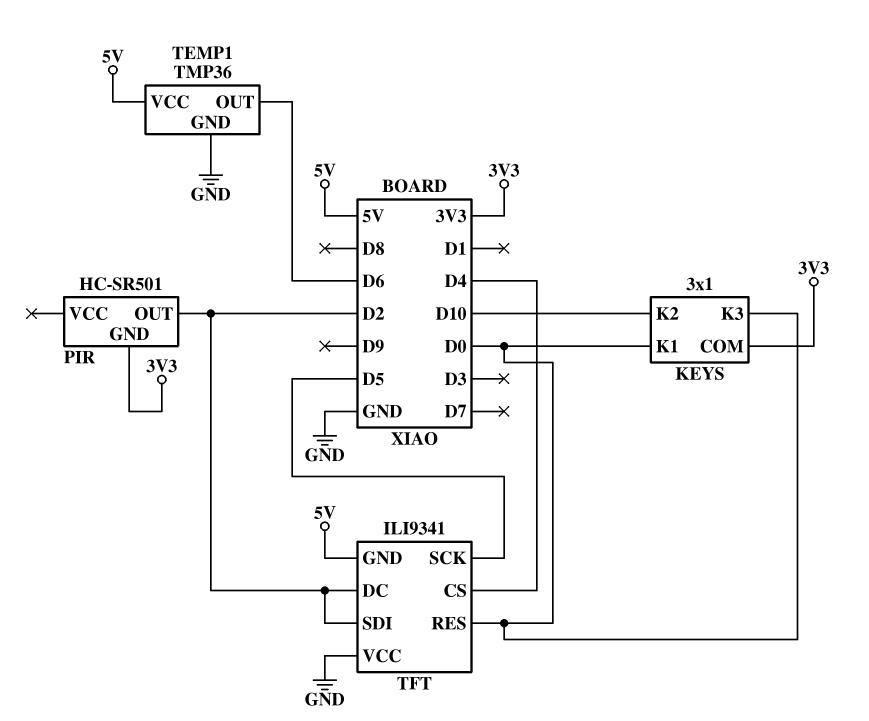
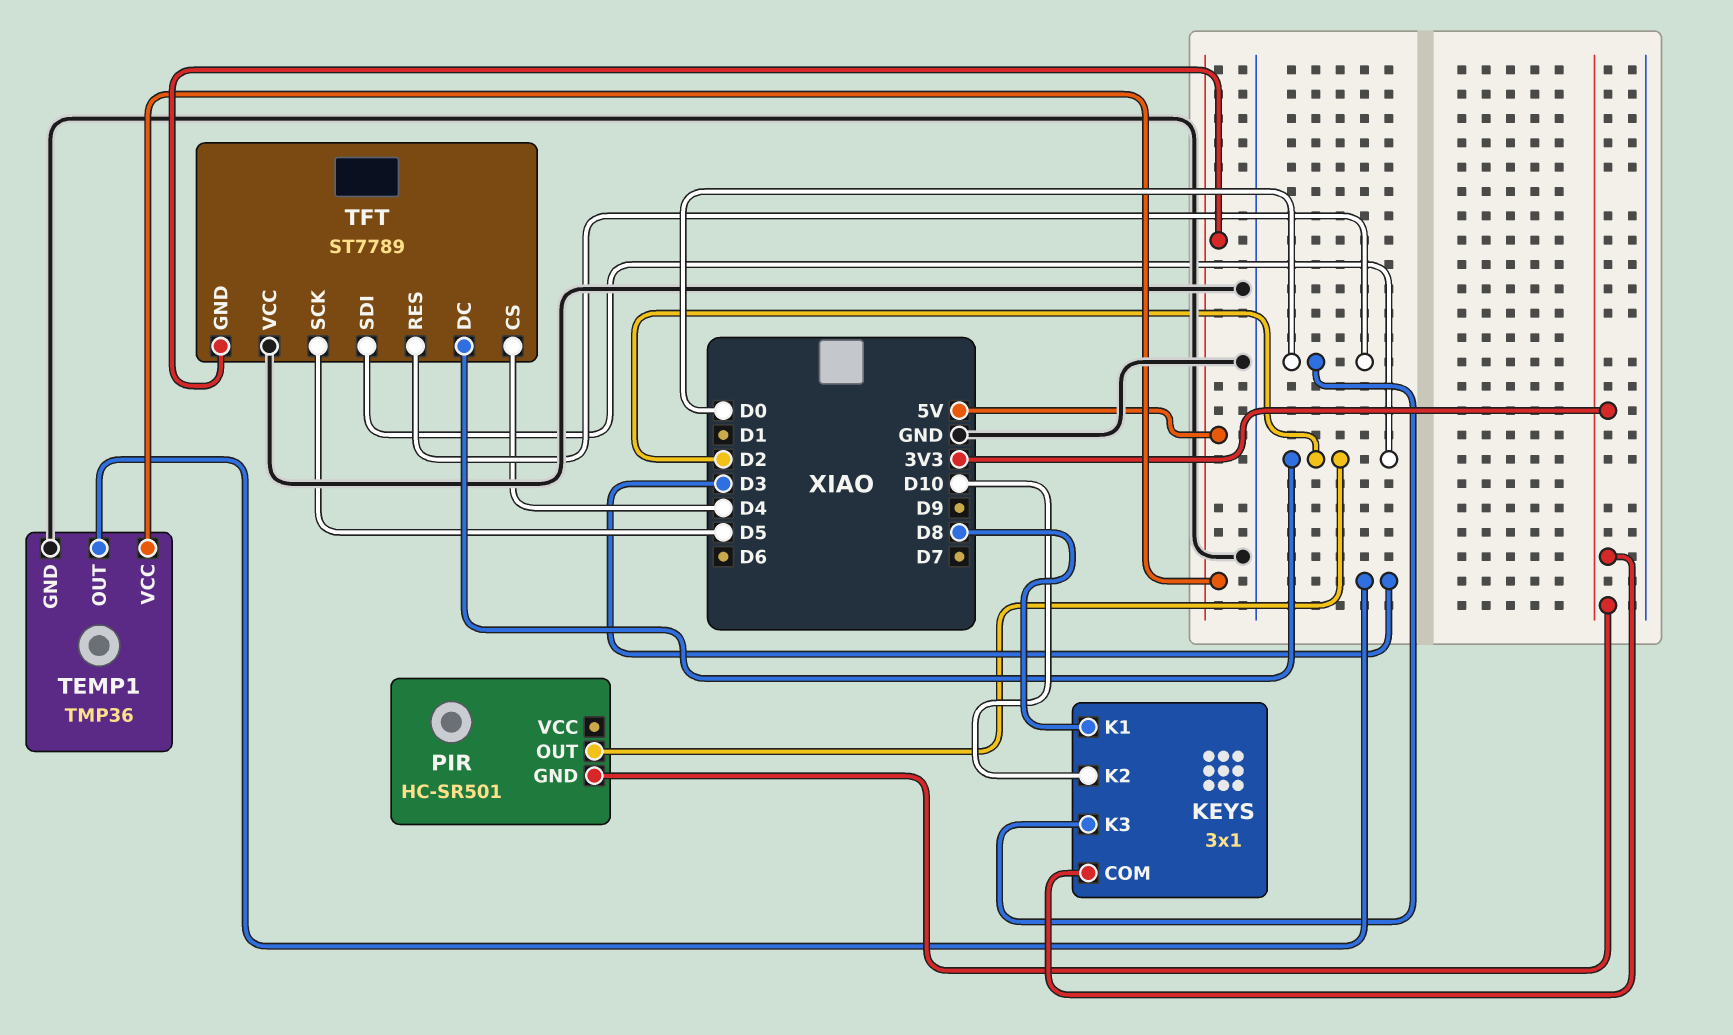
KEYS pin K1: D0 -> D8
TEMP1 pin OUT: D6 -> D3
TFT: ILI9341 -> ST7789

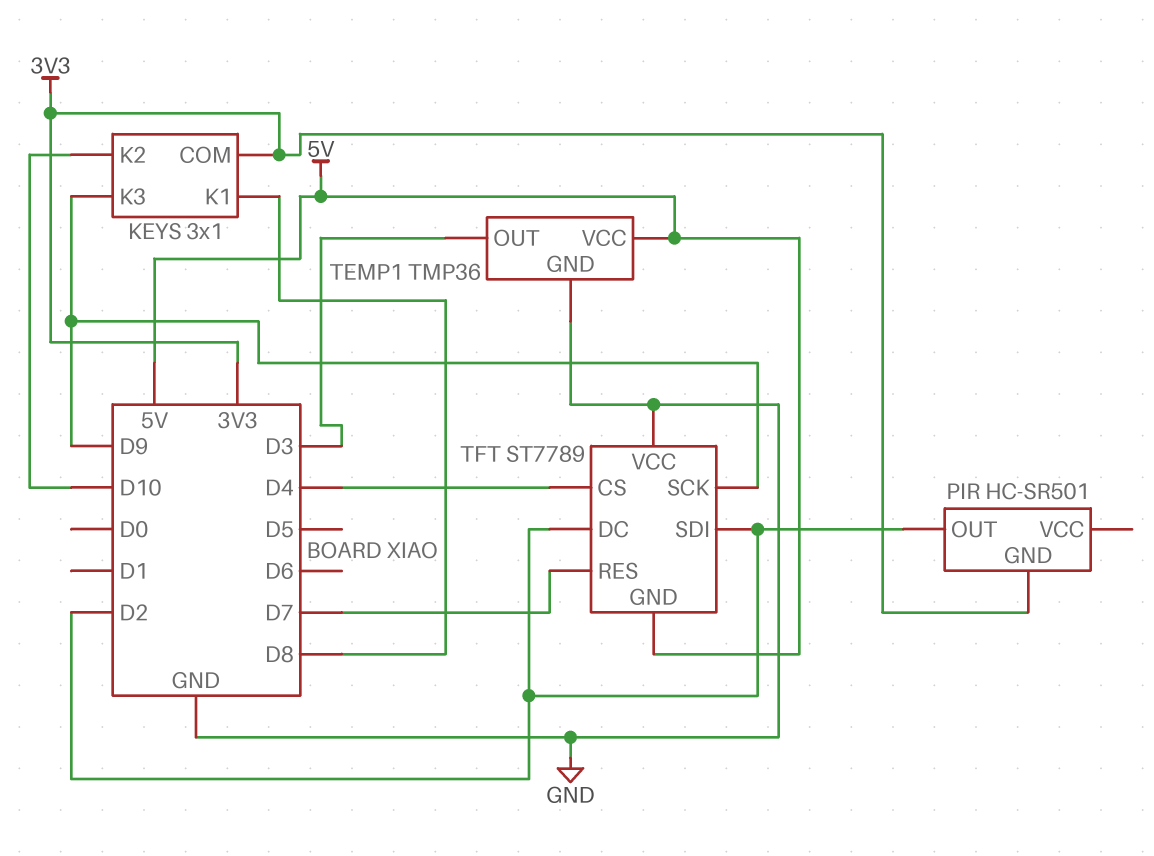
KEYS pin K3: D0 -> D9
TFT pin RES: D0 -> D7
TFT pin SCK: D5 -> D9

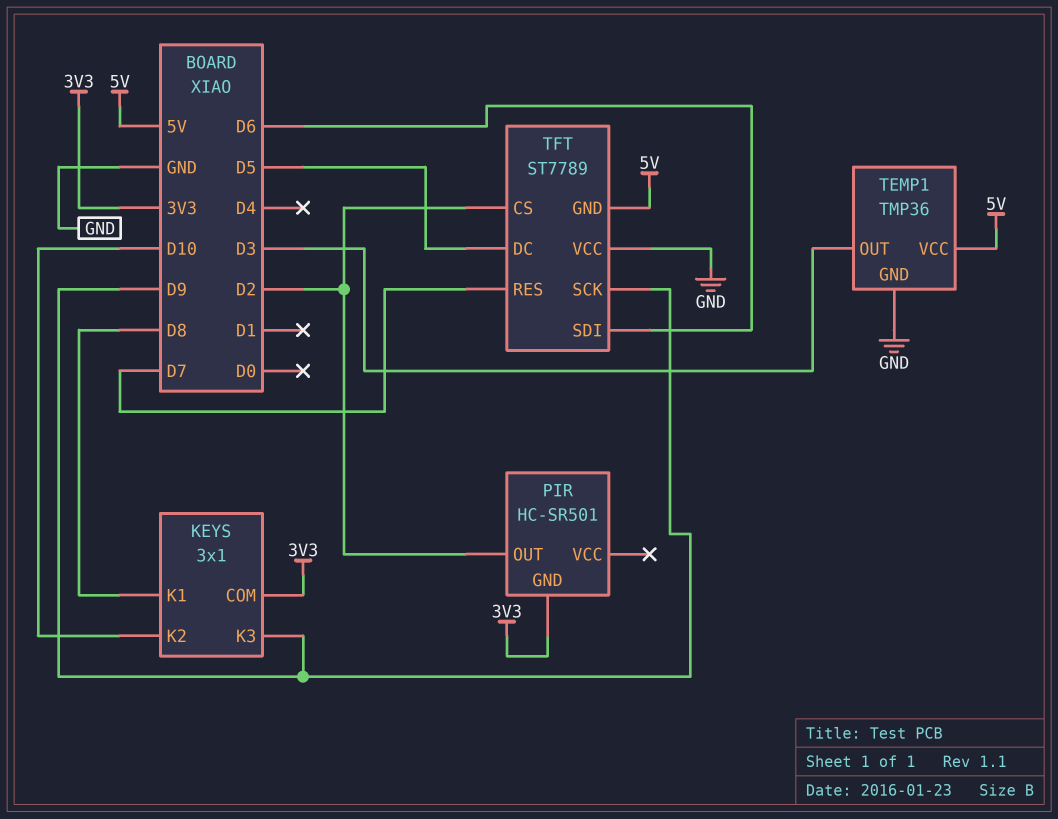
TFT pin CS: D4 -> D2
TFT pin DC: D2 -> D5
TFT pin SDI: D2 -> D6

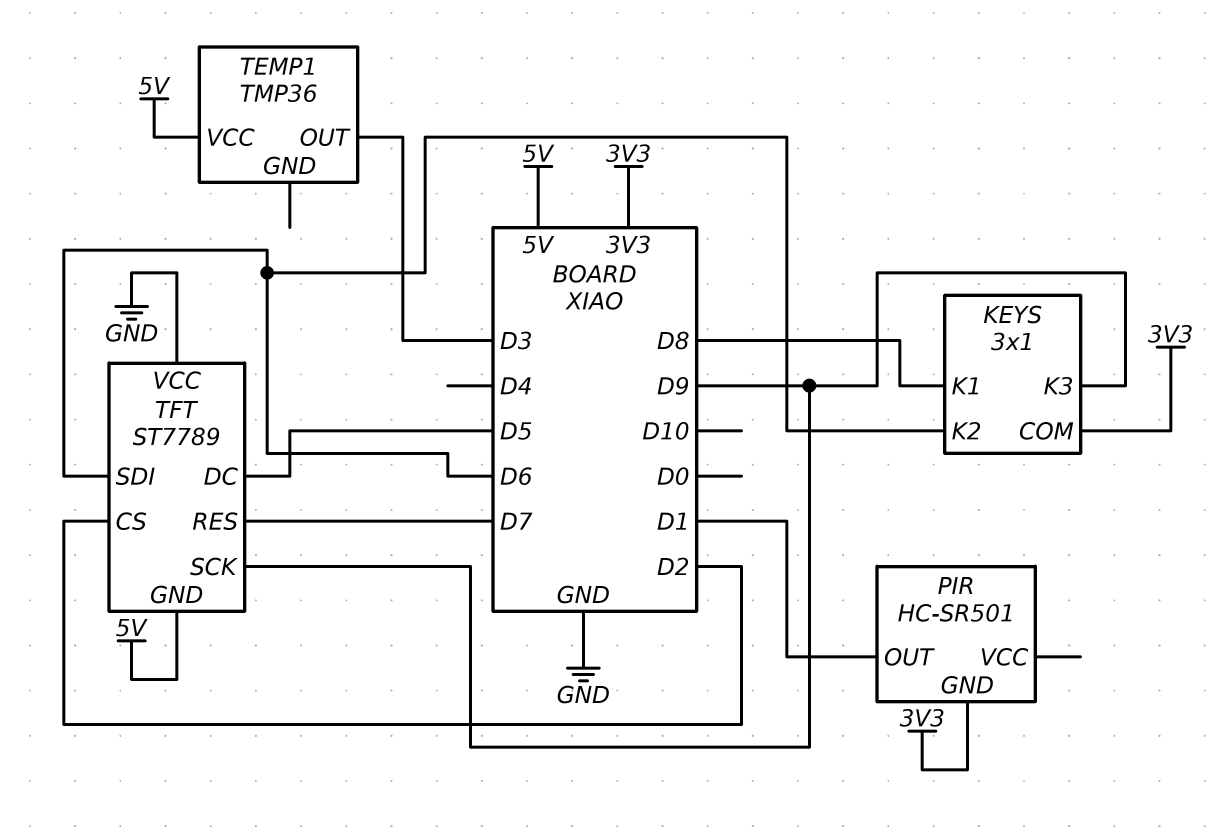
KEYS pin K2: D10 -> D6
PIR pin OUT: D2 -> D1
TEMP1 pin GND: GND -> none

